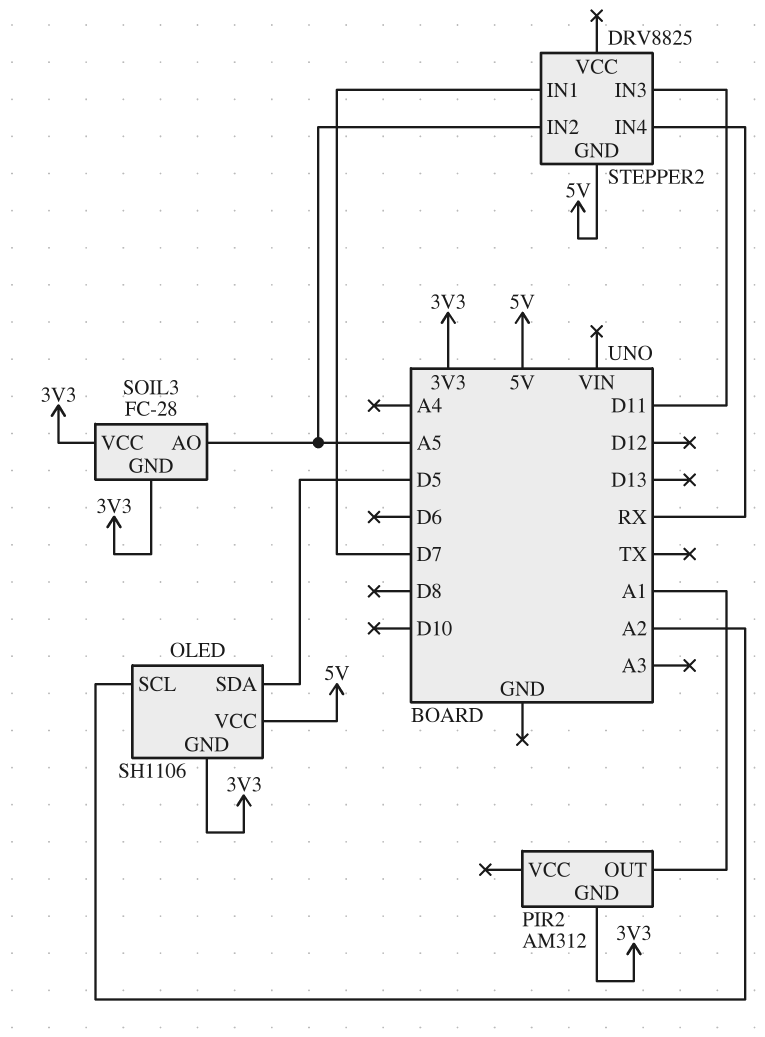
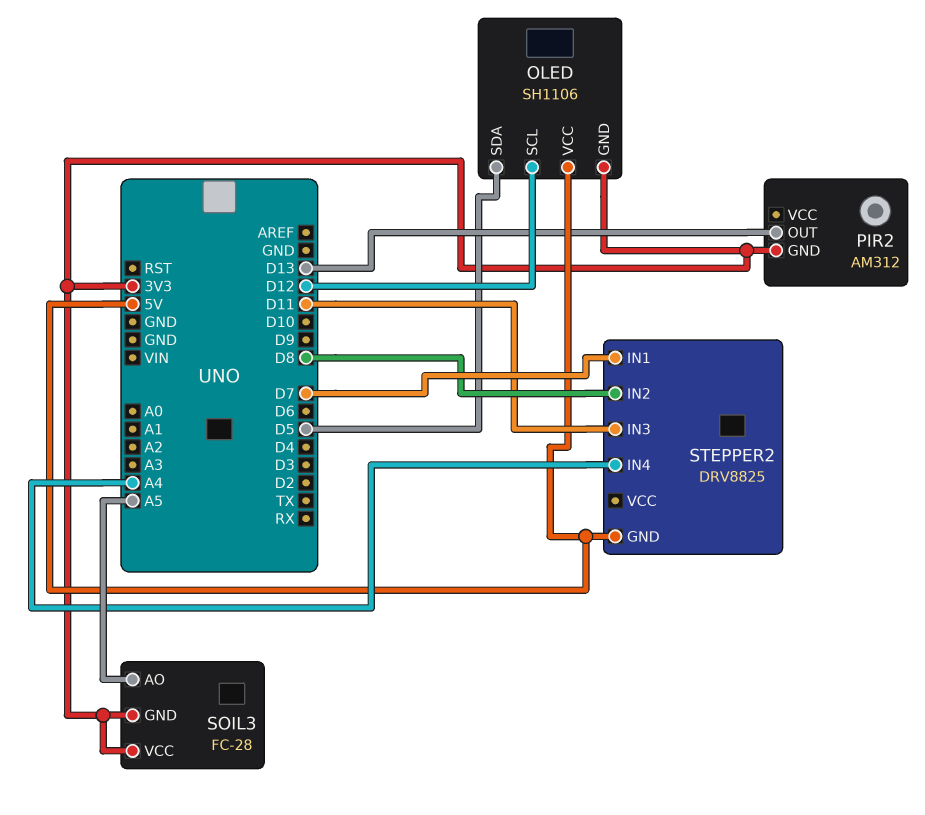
OLED pin SCL: A2 -> D12
PIR2 pin OUT: A1 -> D13
STEPPER2 pin IN2: A5 -> D8
STEPPER2 pin IN4: RX -> A4

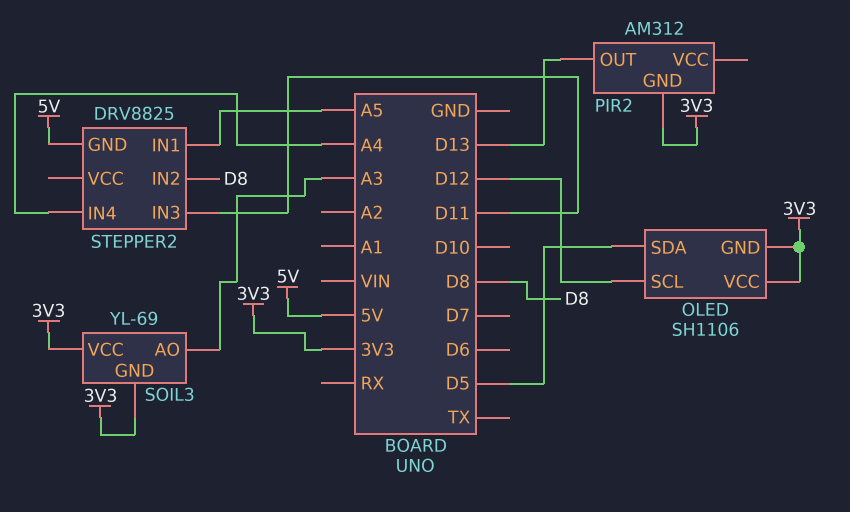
OLED pin VCC: 5V -> 3V3
SOIL3: FC-28 -> YL-69
SOIL3 pin AO: A5 -> A3
STEPPER2 pin IN1: D7 -> A5

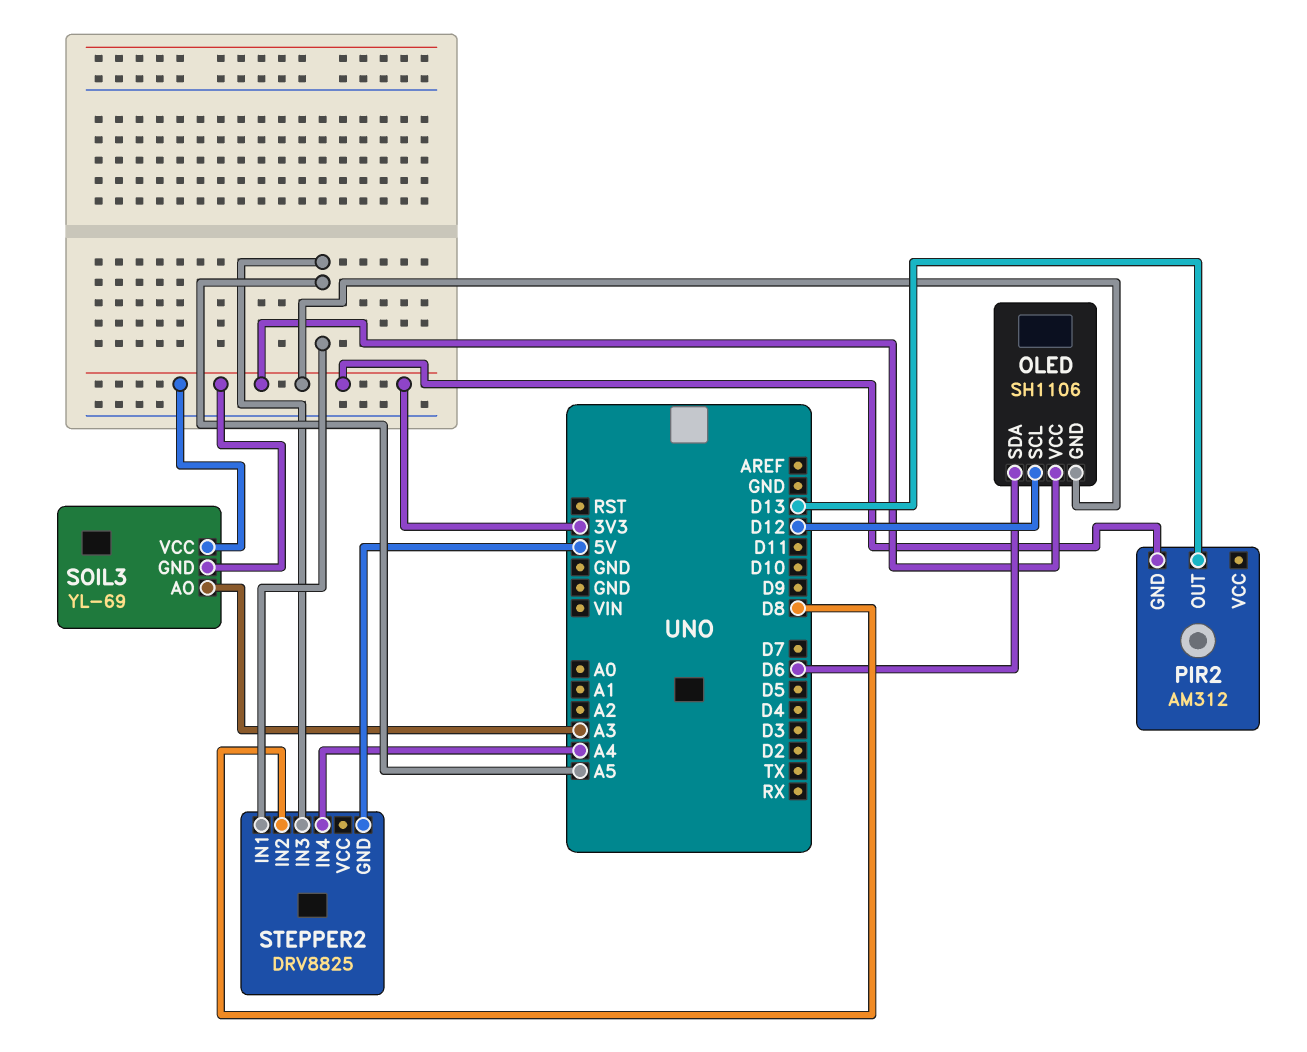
OLED pin SDA: D5 -> D6
STEPPER2 pin IN3: D11 -> A5

